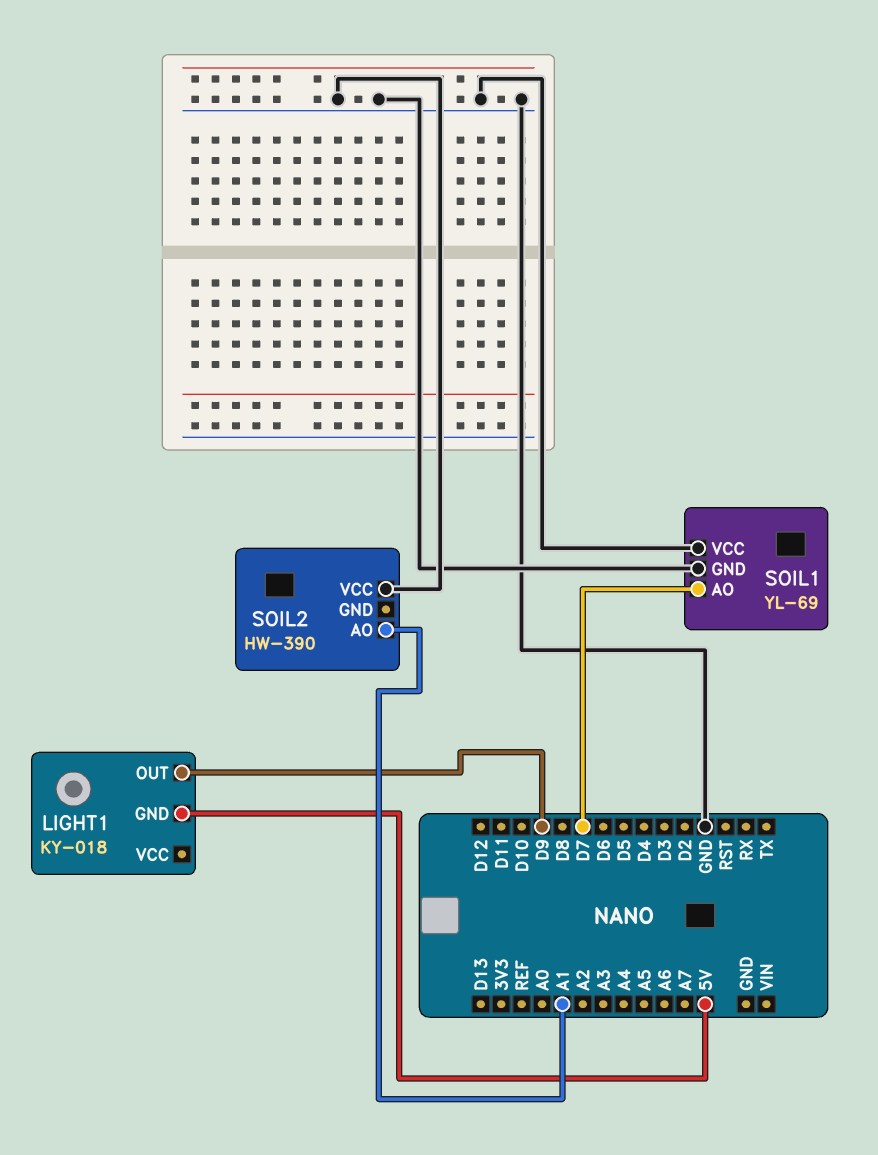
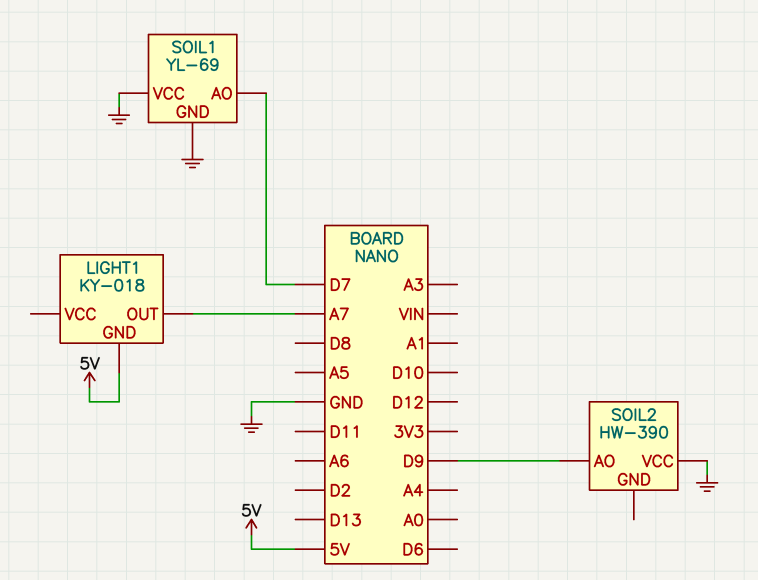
LIGHT1 pin OUT: D9 -> A7
SOIL2 pin AO: A1 -> D9

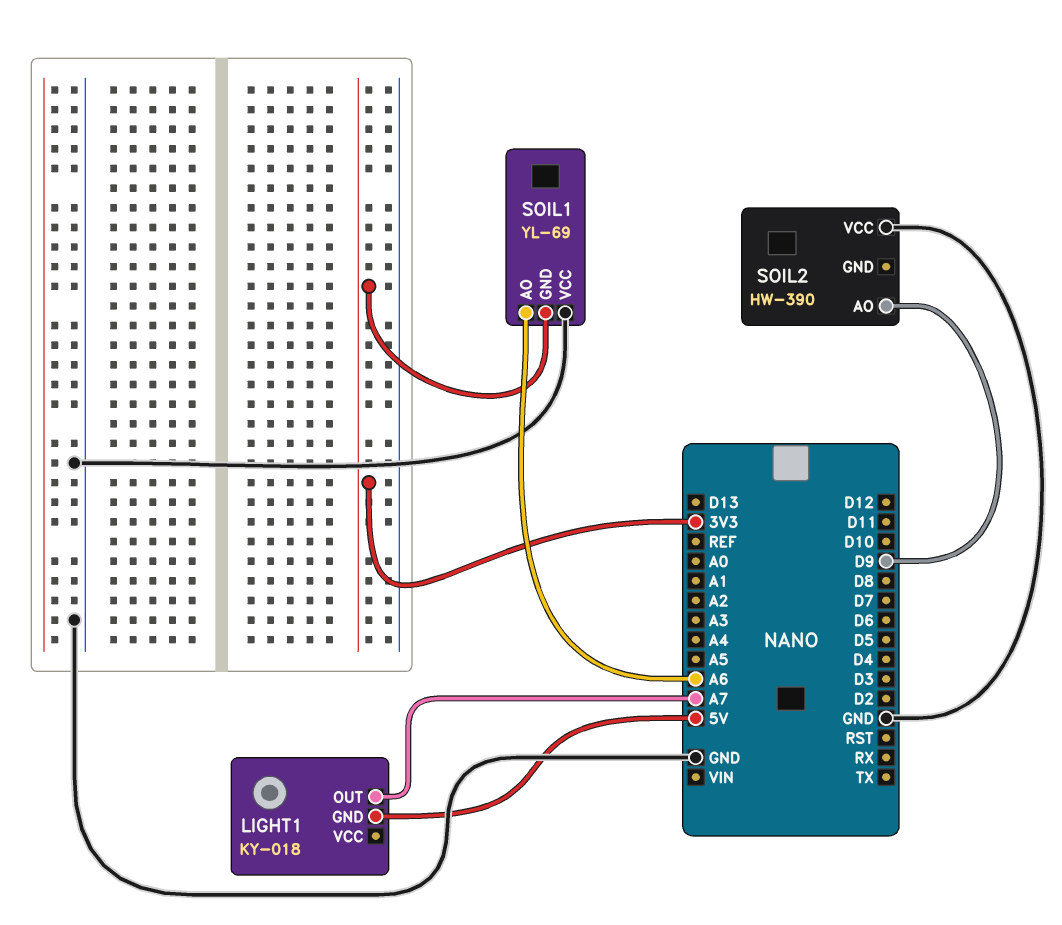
SOIL1 pin AO: D7 -> A6
SOIL1 pin GND: GND -> 3V3

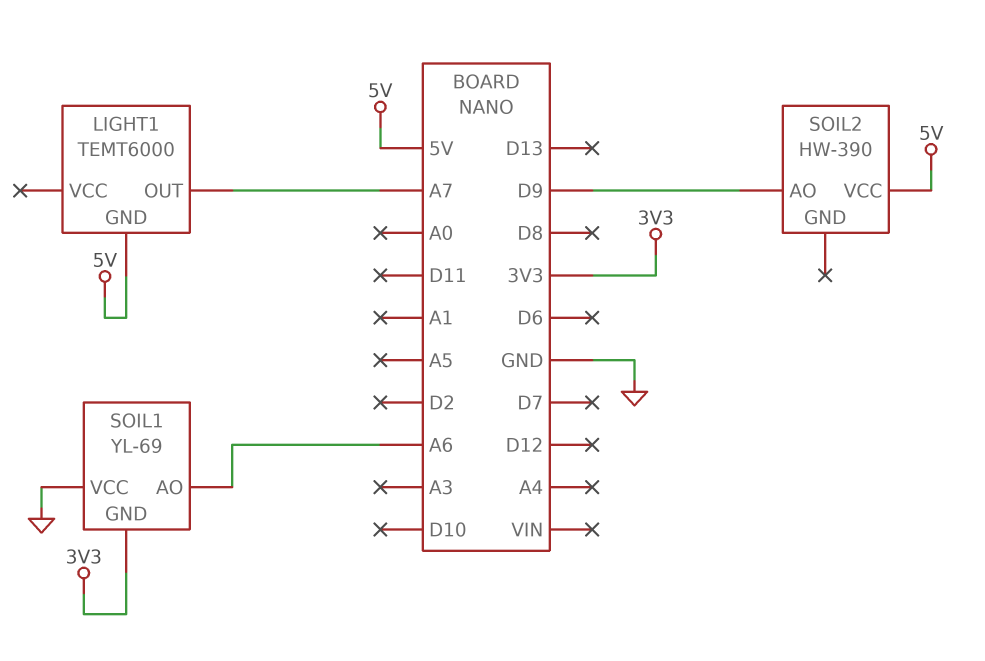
LIGHT1: KY-018 -> TEMT6000
SOIL2 pin VCC: GND -> 5V

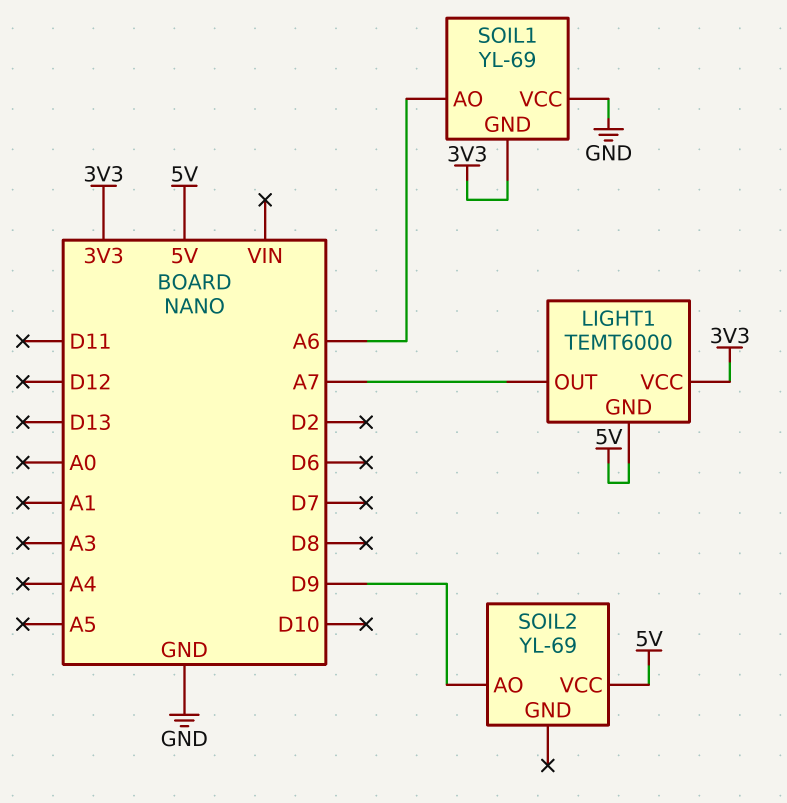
LIGHT1 pin VCC: none -> 3V3
SOIL2: HW-390 -> YL-69

